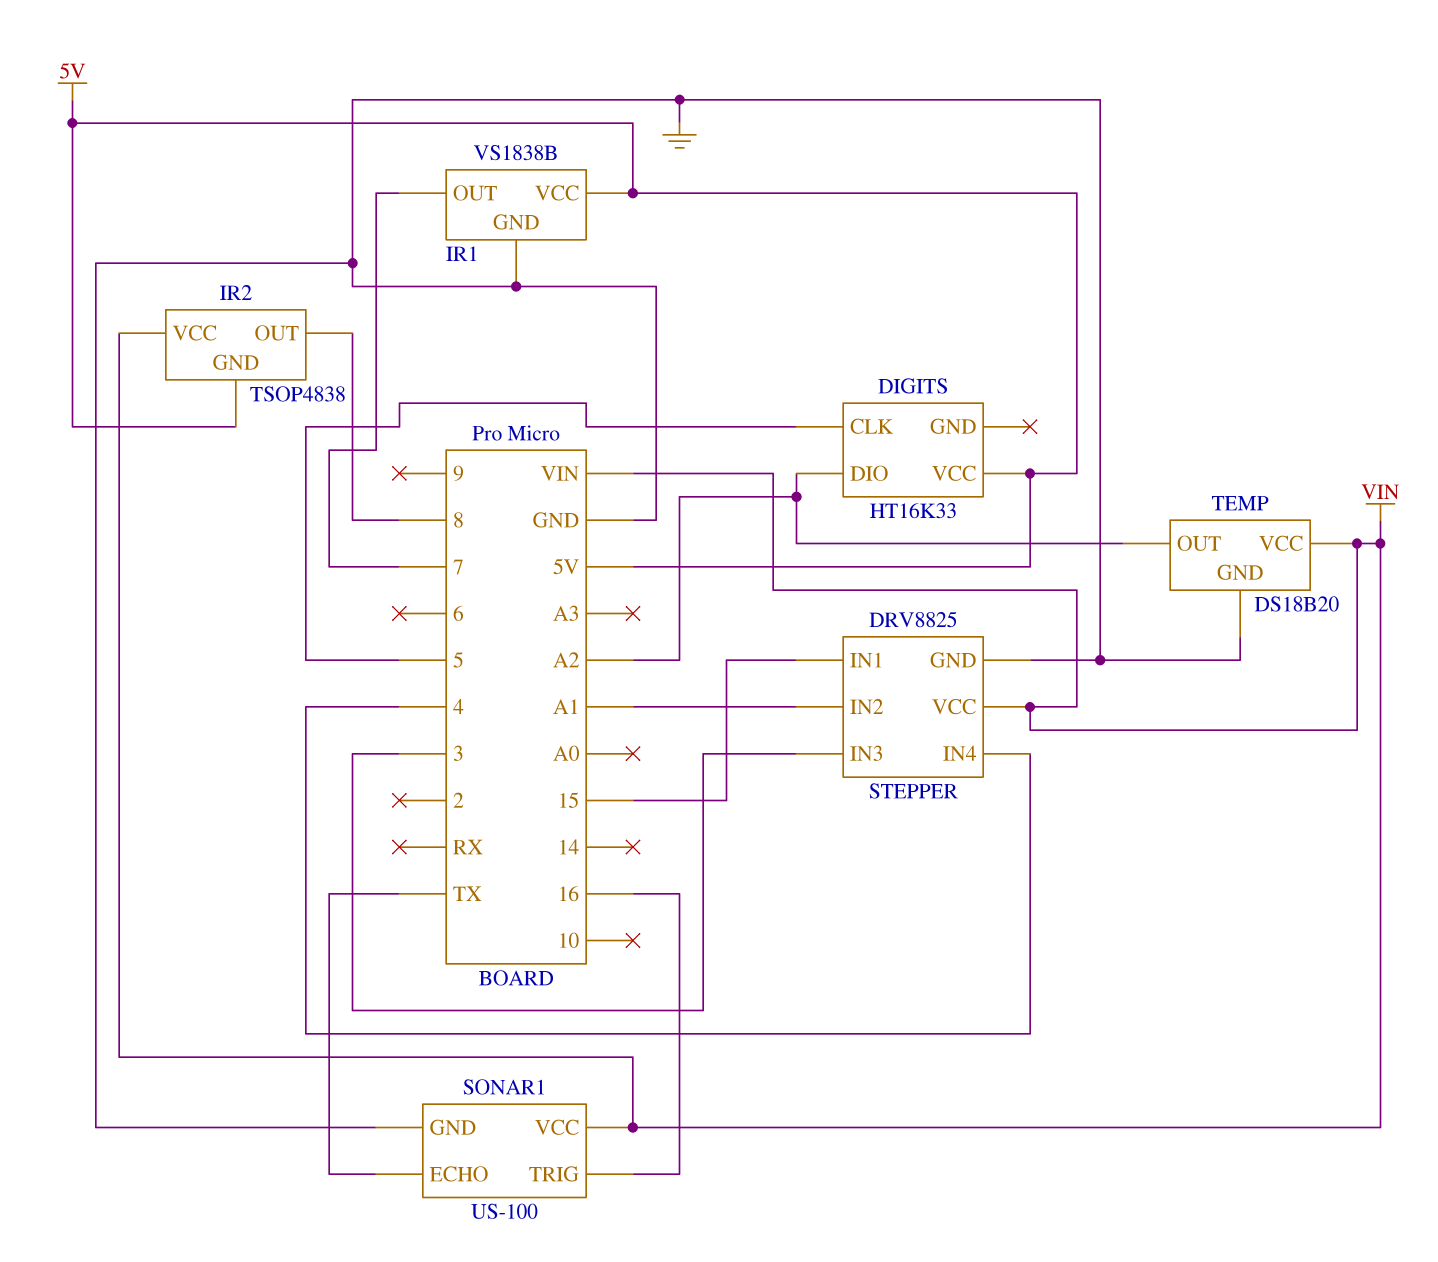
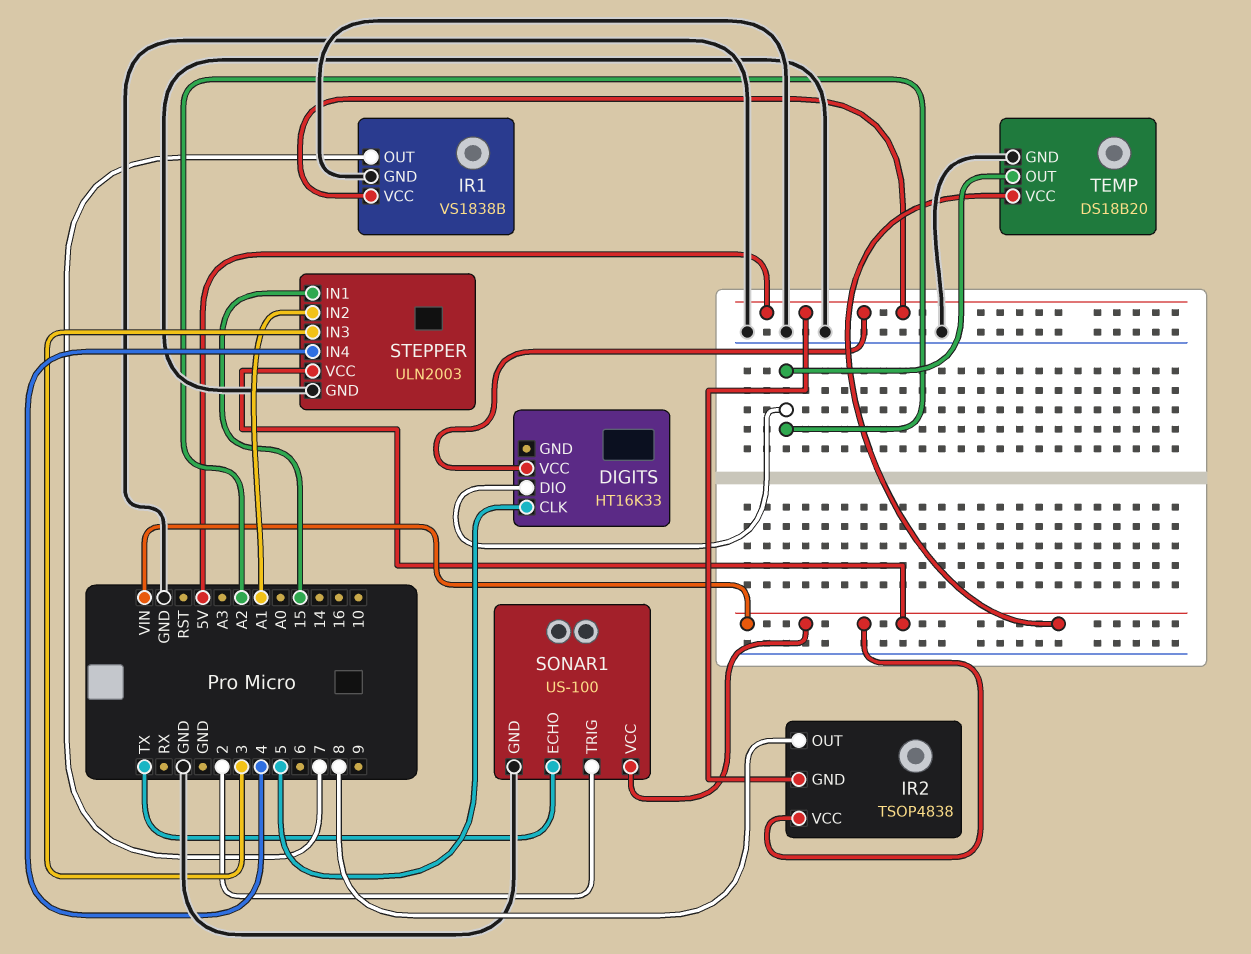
SONAR1 pin TRIG: 16 -> 2
STEPPER: DRV8825 -> ULN2003

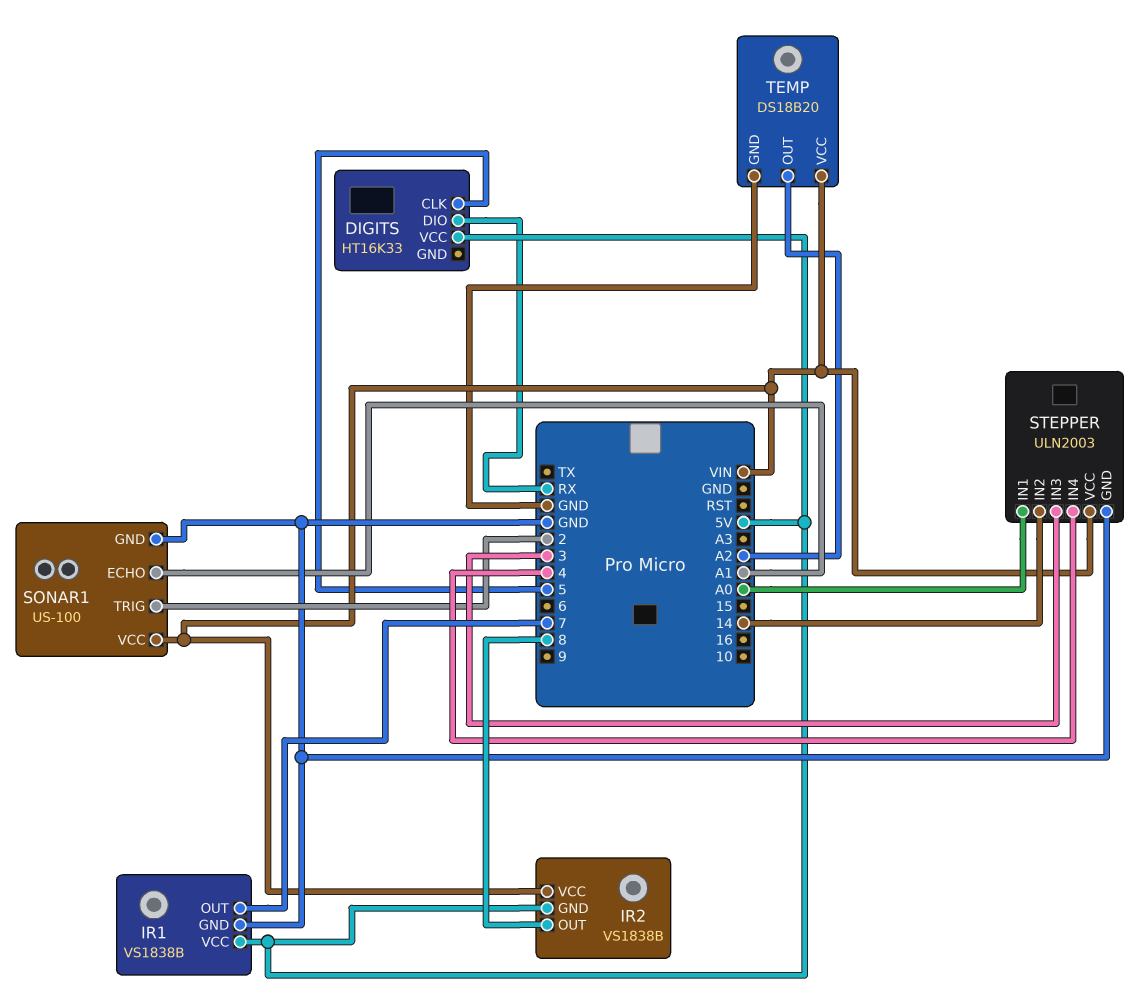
DIGITS pin DIO: A2 -> RX
IR2: TSOP4838 -> VS1838B
SONAR1 pin ECHO: TX -> A1
STEPPER pin IN1: 15 -> A0
STEPPER pin IN2: A1 -> 14

